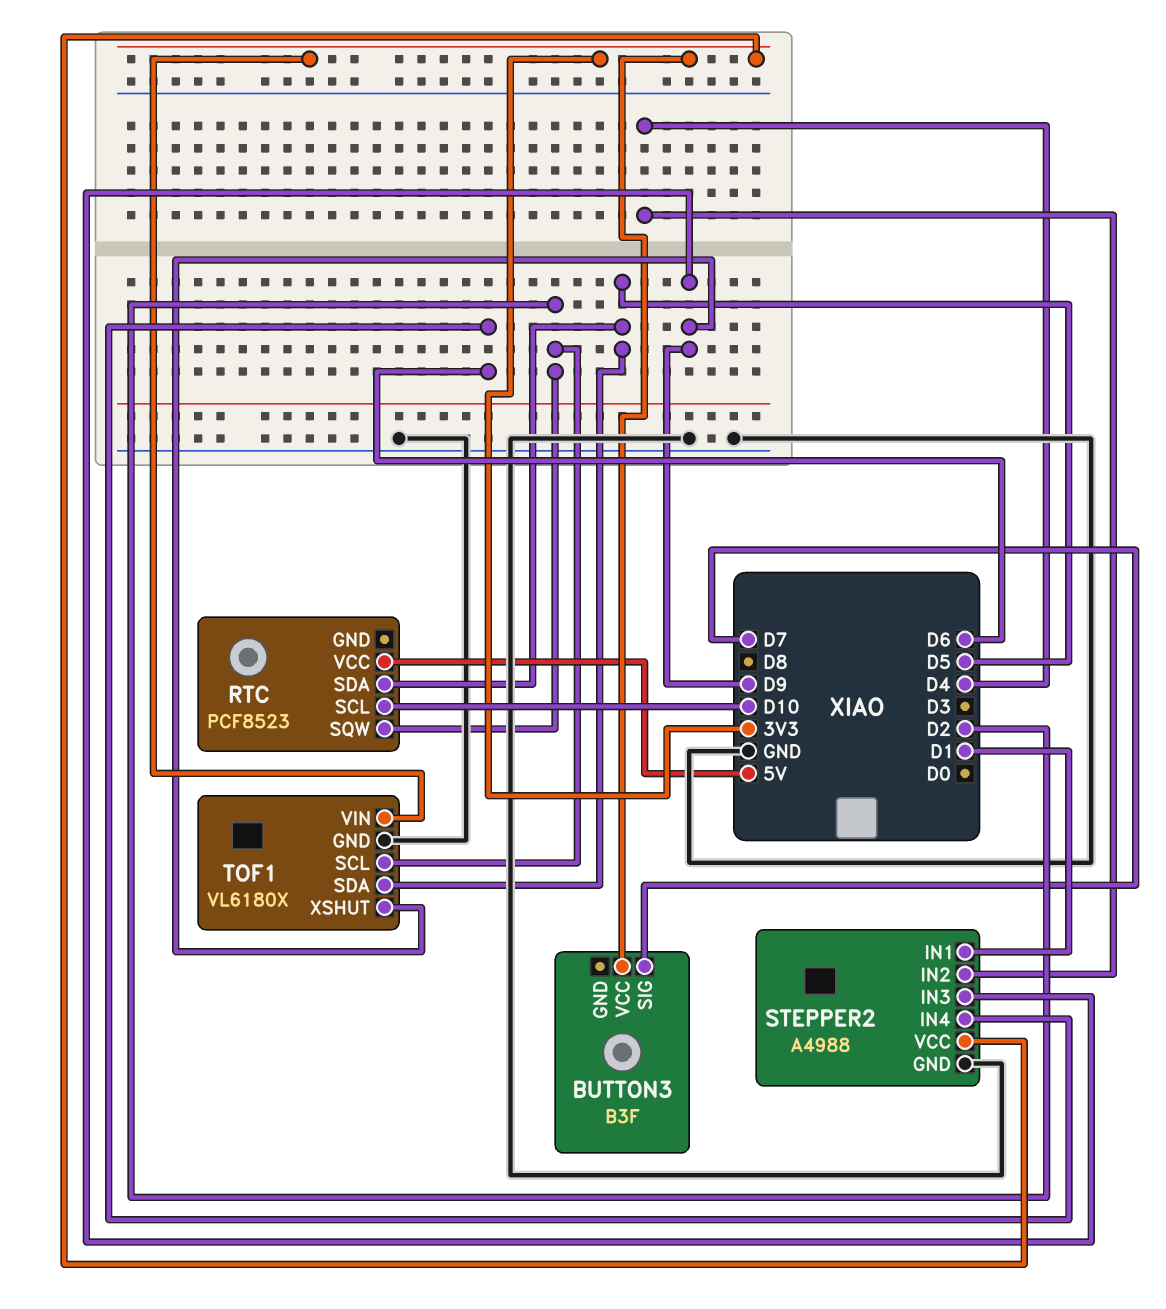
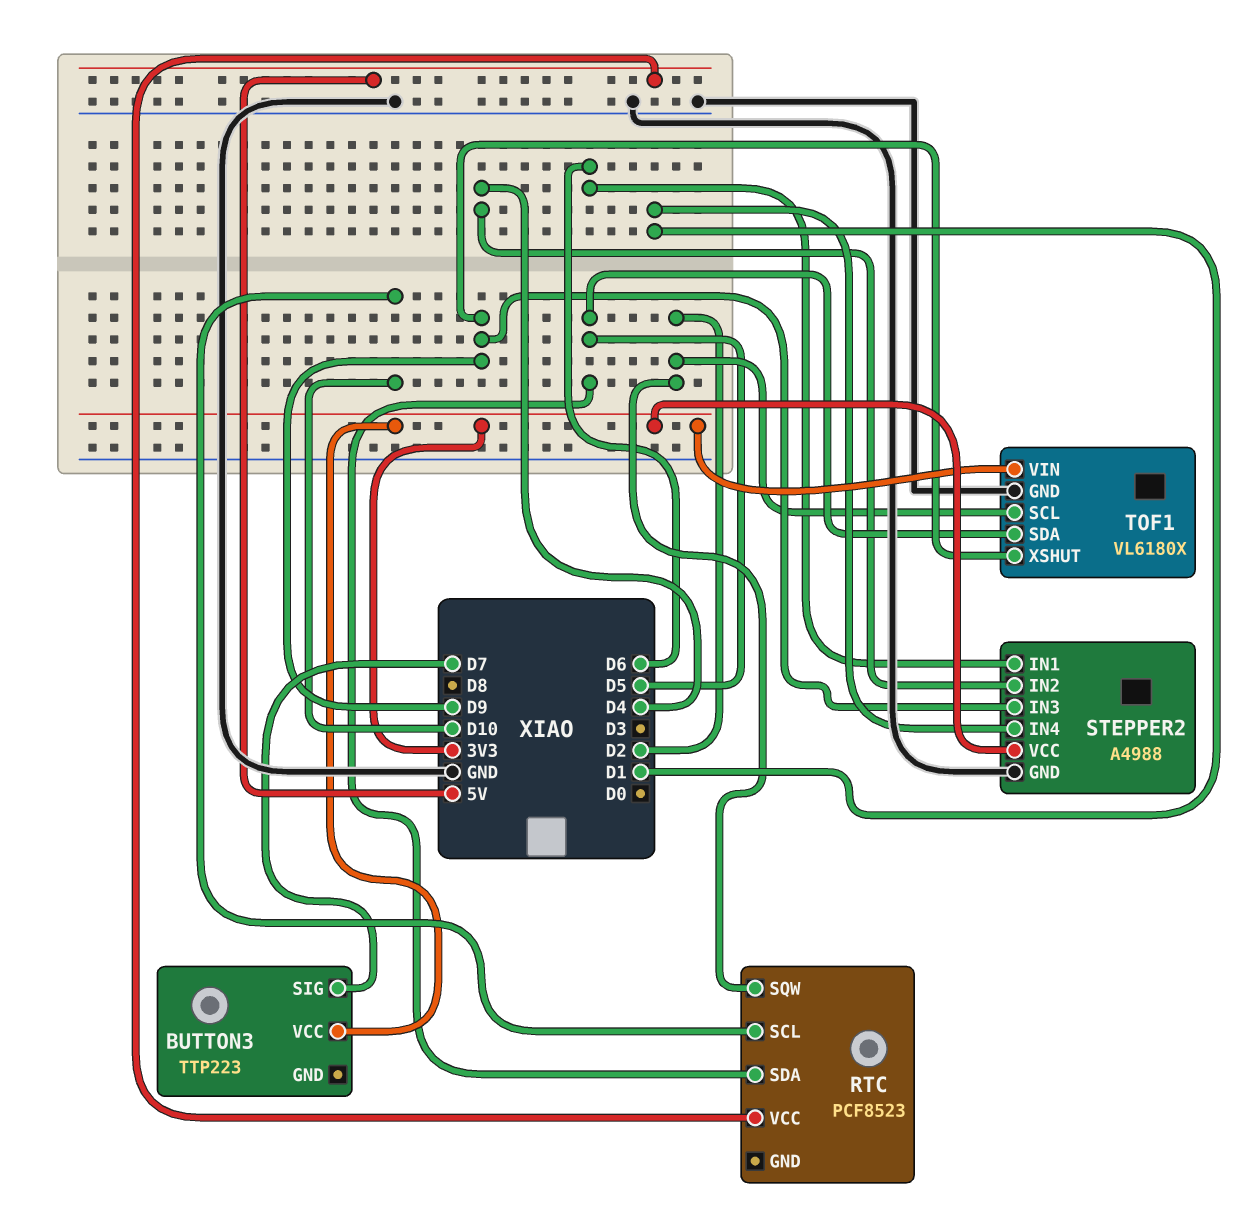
BUTTON3: B3F -> TTP223
STEPPER2 pin IN1: D1 -> D6
STEPPER2 pin IN4: D6 -> D1

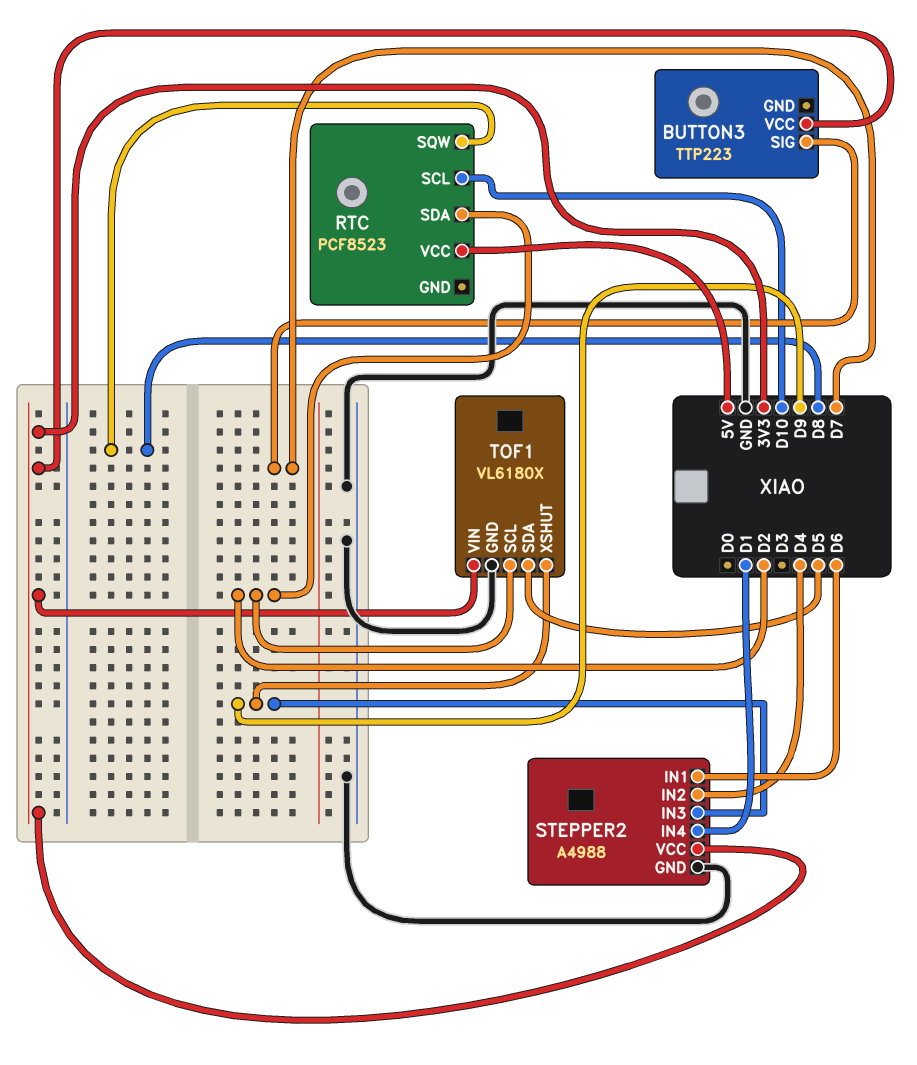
RTC pin SDA: D5 -> D2
RTC pin SQW: D2 -> D8

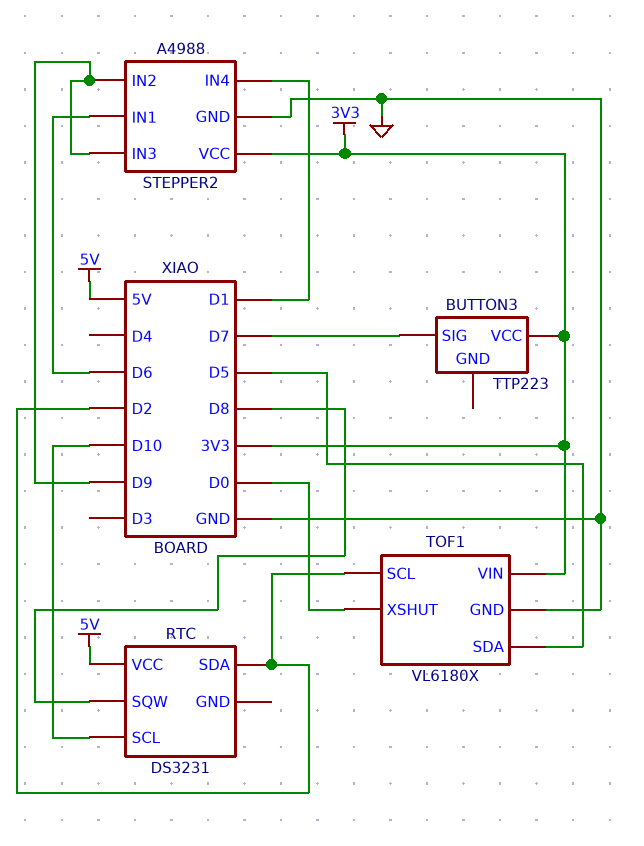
RTC: PCF8523 -> DS3231
STEPPER2 pin IN2: D4 -> D9
TOF1 pin XSHUT: D9 -> D0

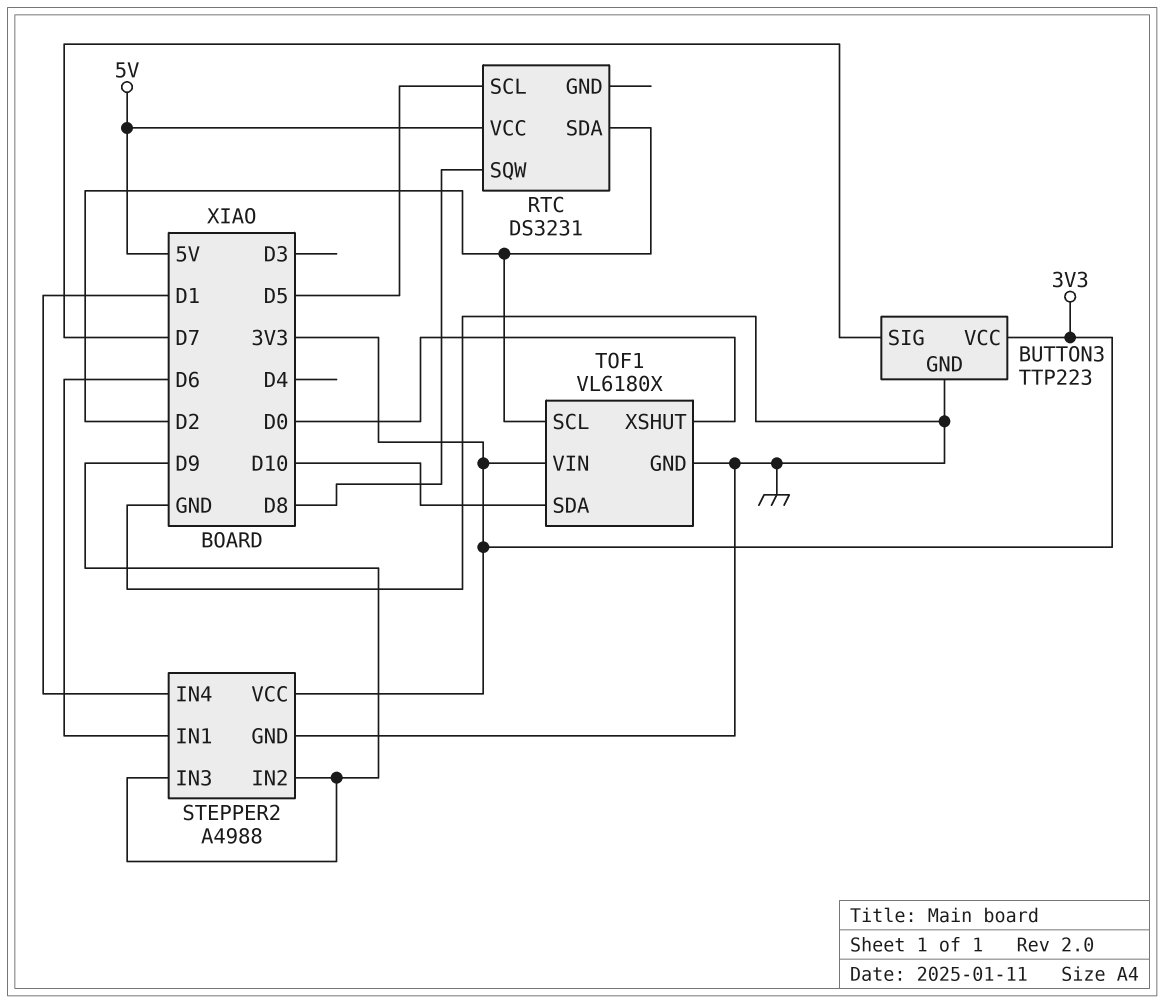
BUTTON3 pin GND: none -> GND
RTC pin SCL: D10 -> D5
TOF1 pin SDA: D5 -> D10

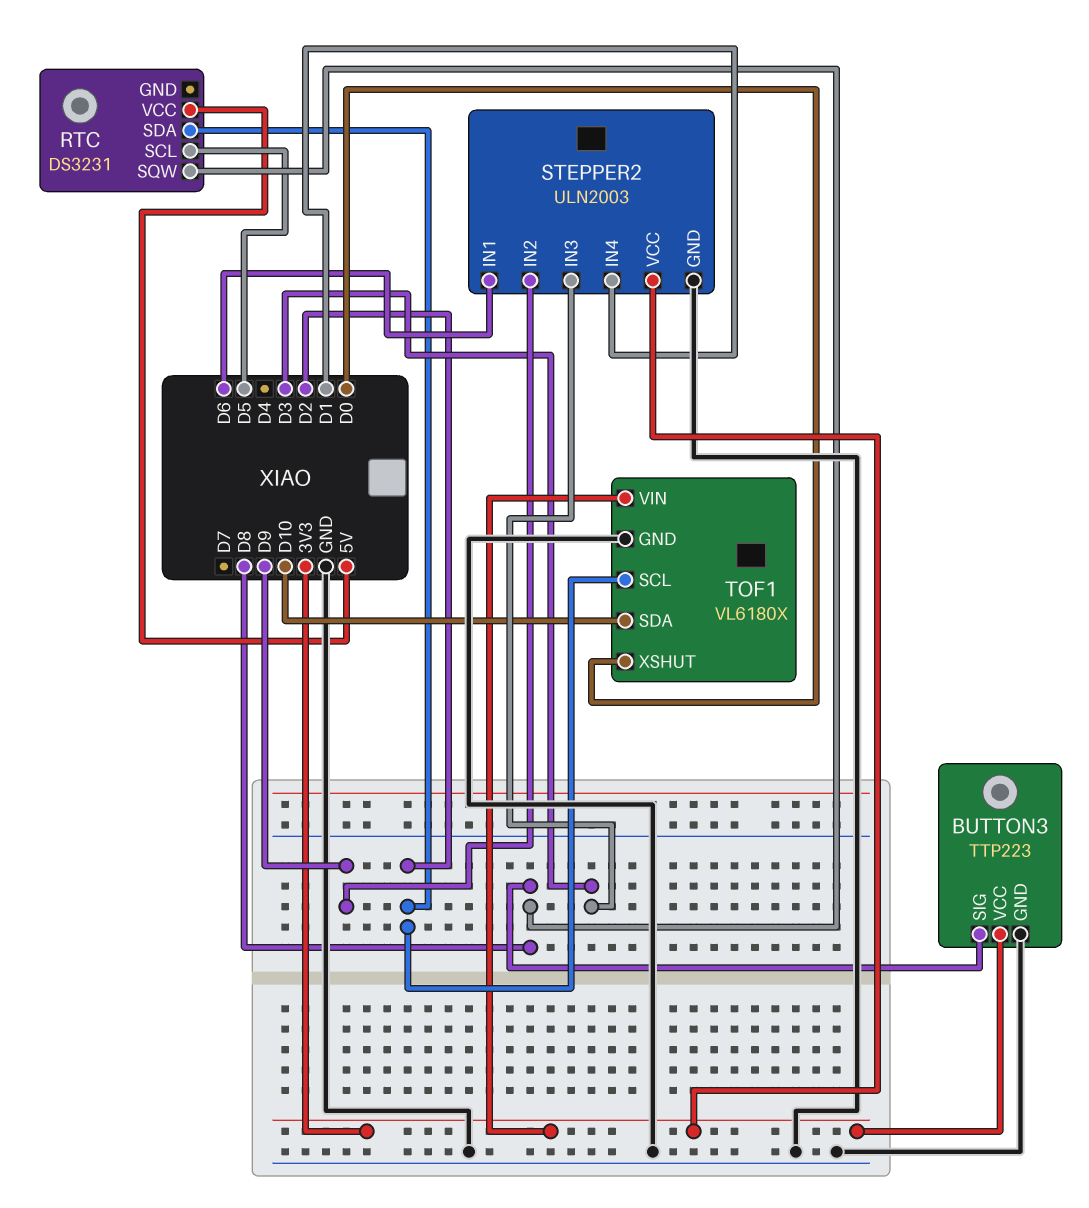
BUTTON3 pin SIG: D7 -> D8
STEPPER2: A4988 -> ULN2003
STEPPER2 pin IN3: D9 -> D3

